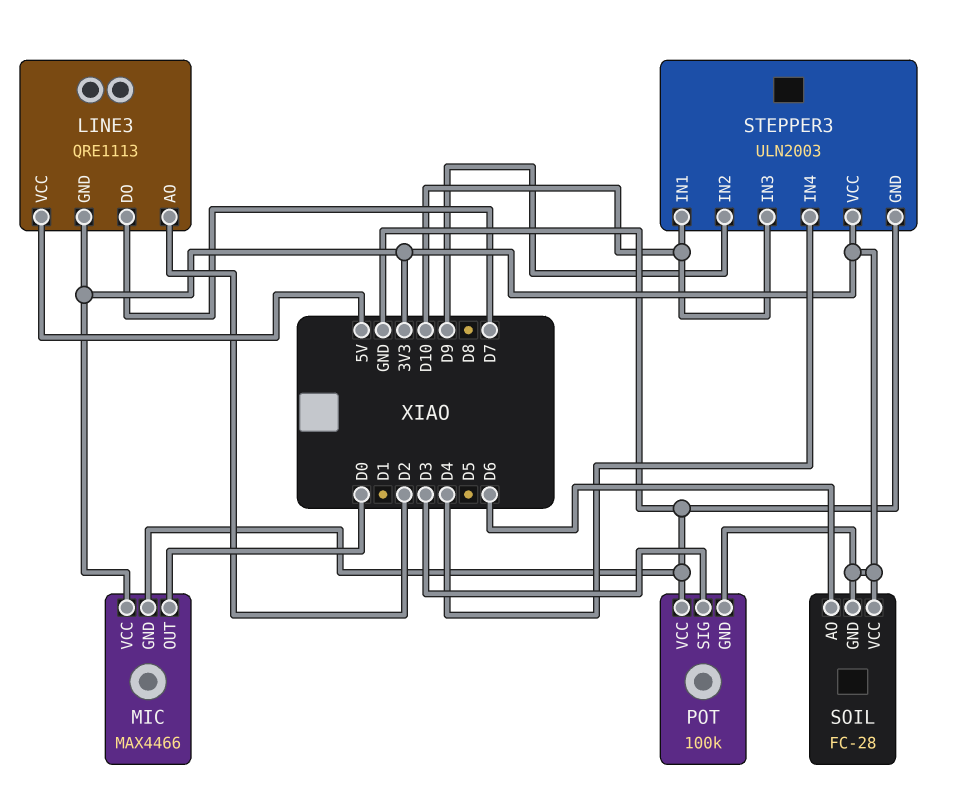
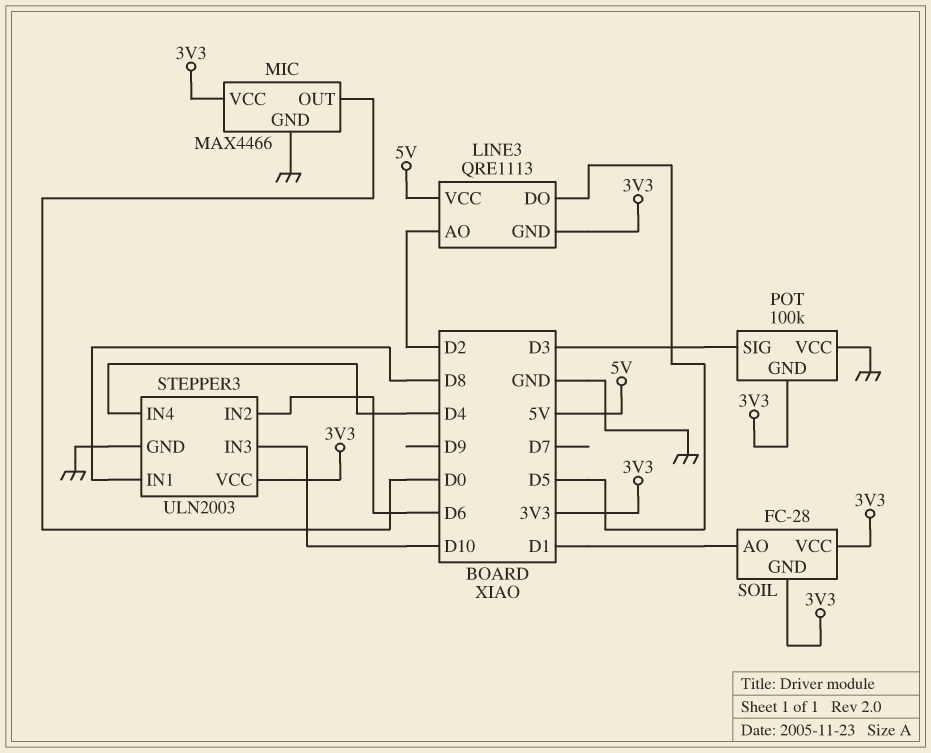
LINE3 pin DO: D7 -> D5
SOIL pin AO: D6 -> D1
STEPPER3 pin IN1: D10 -> D8
STEPPER3 pin IN2: D9 -> D6

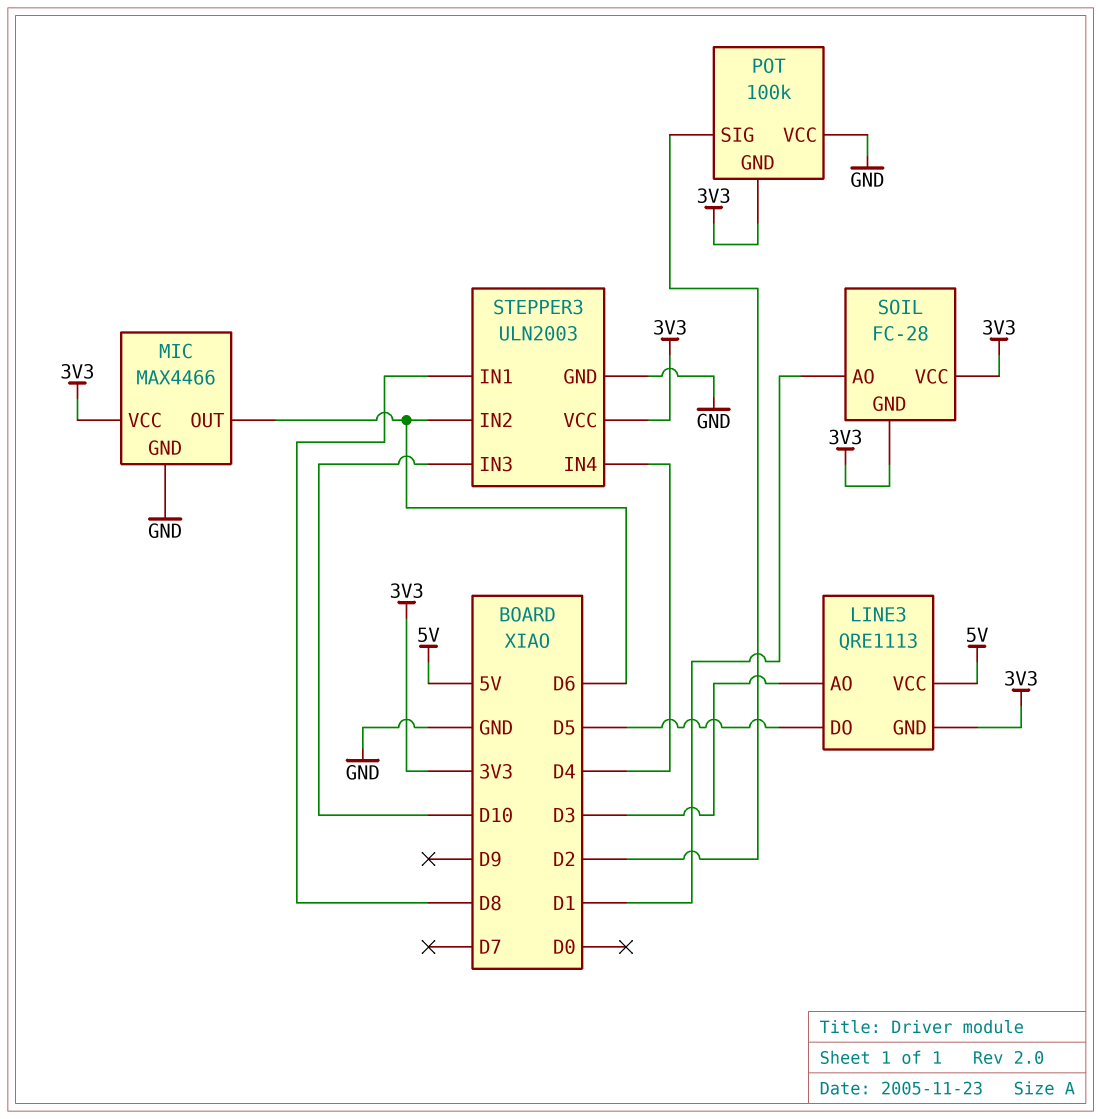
LINE3 pin AO: D2 -> D3
MIC pin OUT: D0 -> D6
POT pin SIG: D3 -> D2

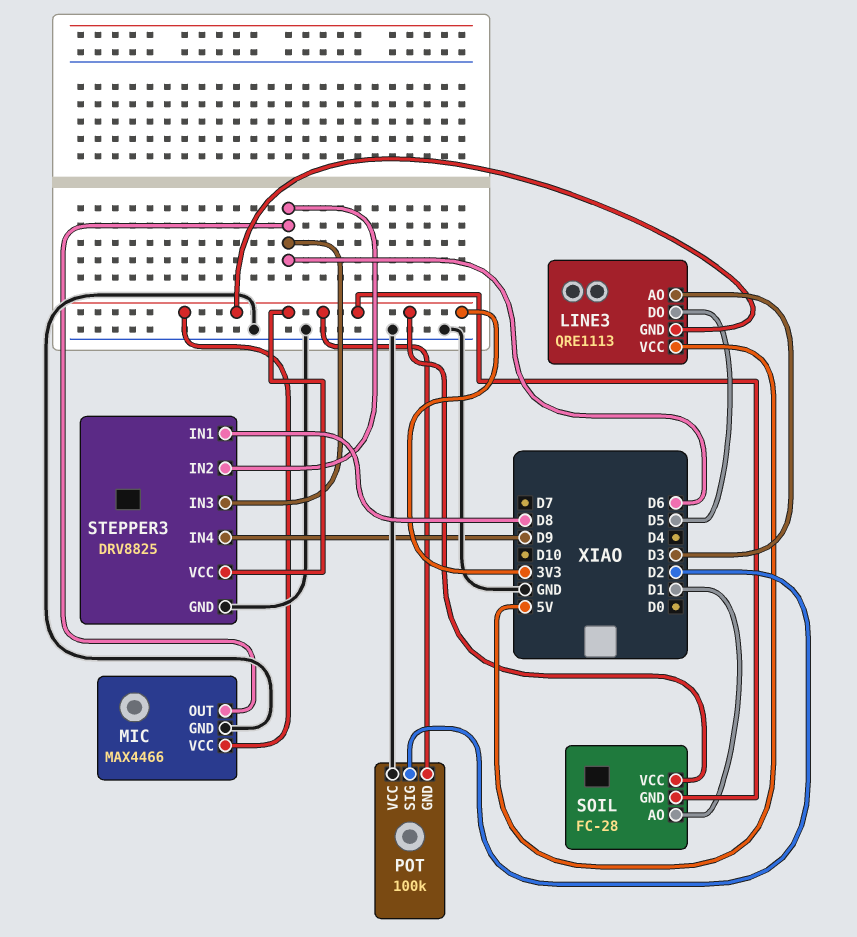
STEPPER3: ULN2003 -> DRV8825
STEPPER3 pin IN3: D10 -> D6
STEPPER3 pin IN4: D4 -> D9

